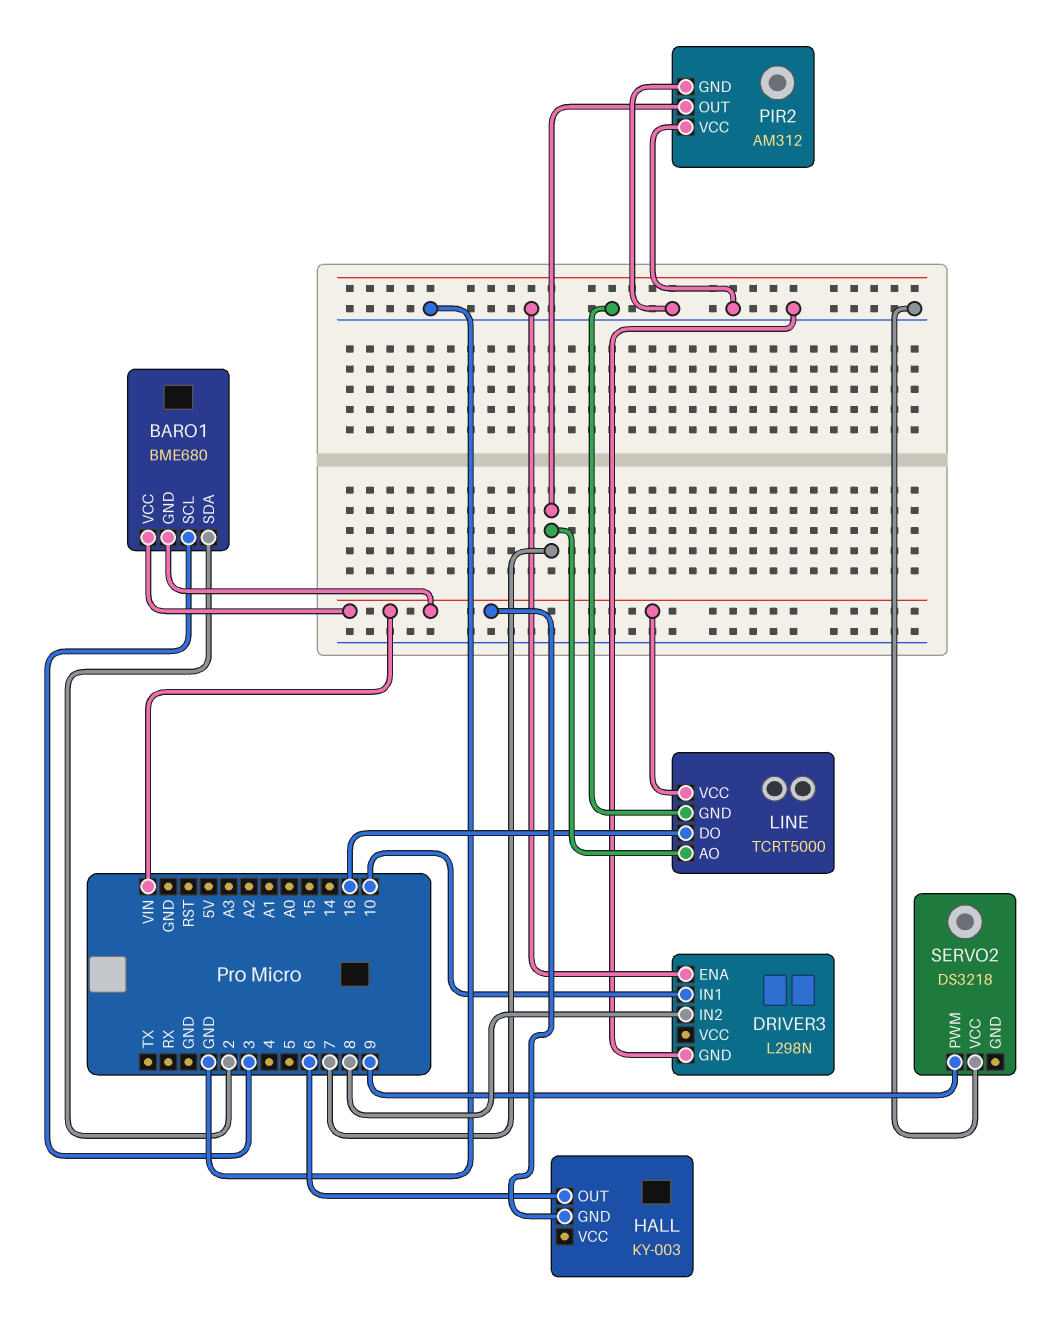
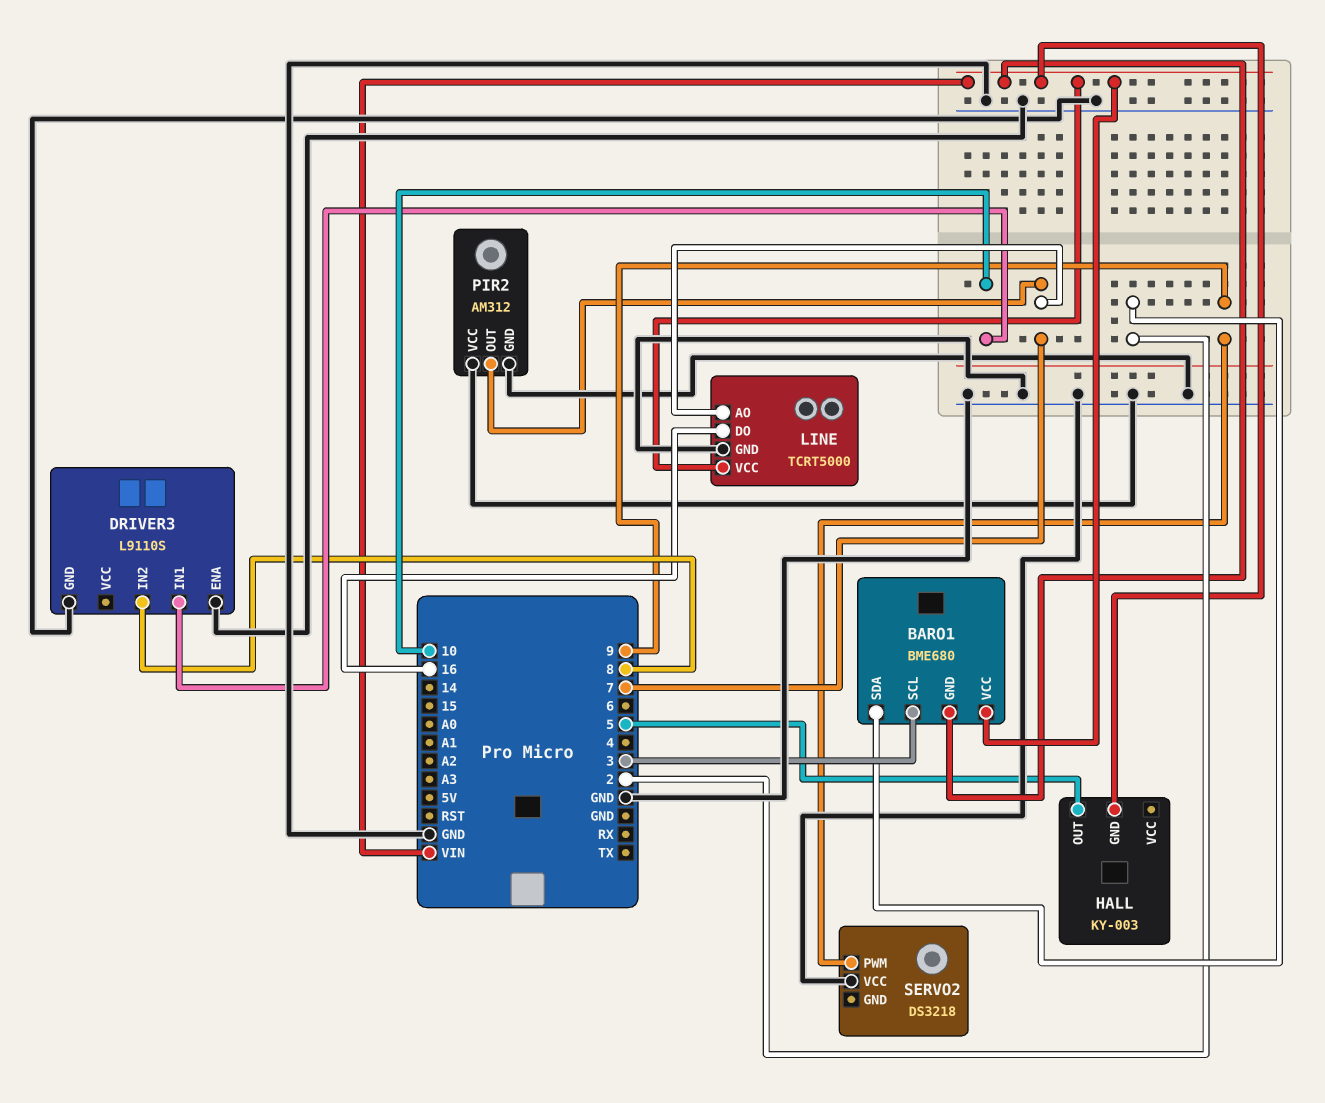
DRIVER3: L298N -> L9110S
HALL pin OUT: 6 -> 5

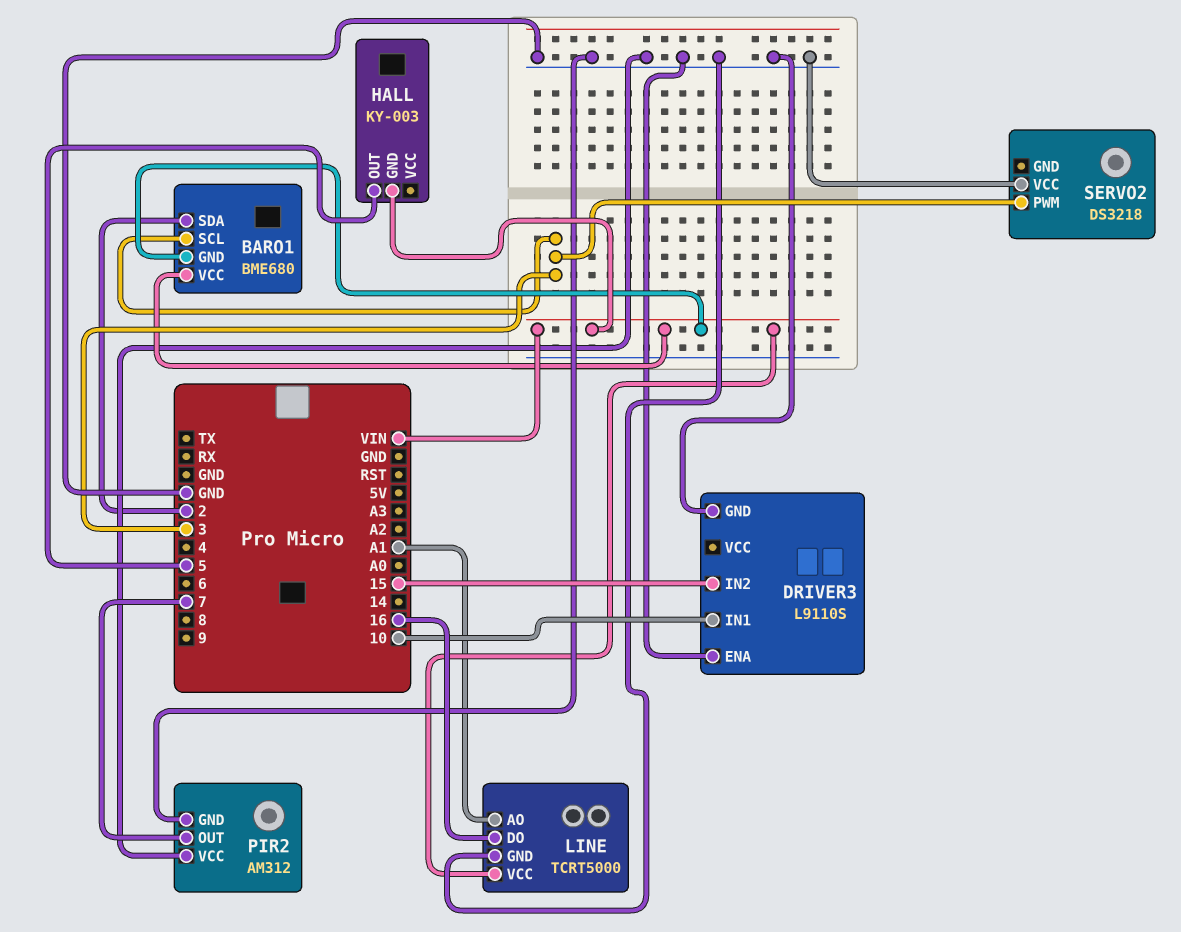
DRIVER3 pin IN2: 8 -> 15
LINE pin AO: 7 -> A1
SERVO2 pin PWM: 9 -> 3

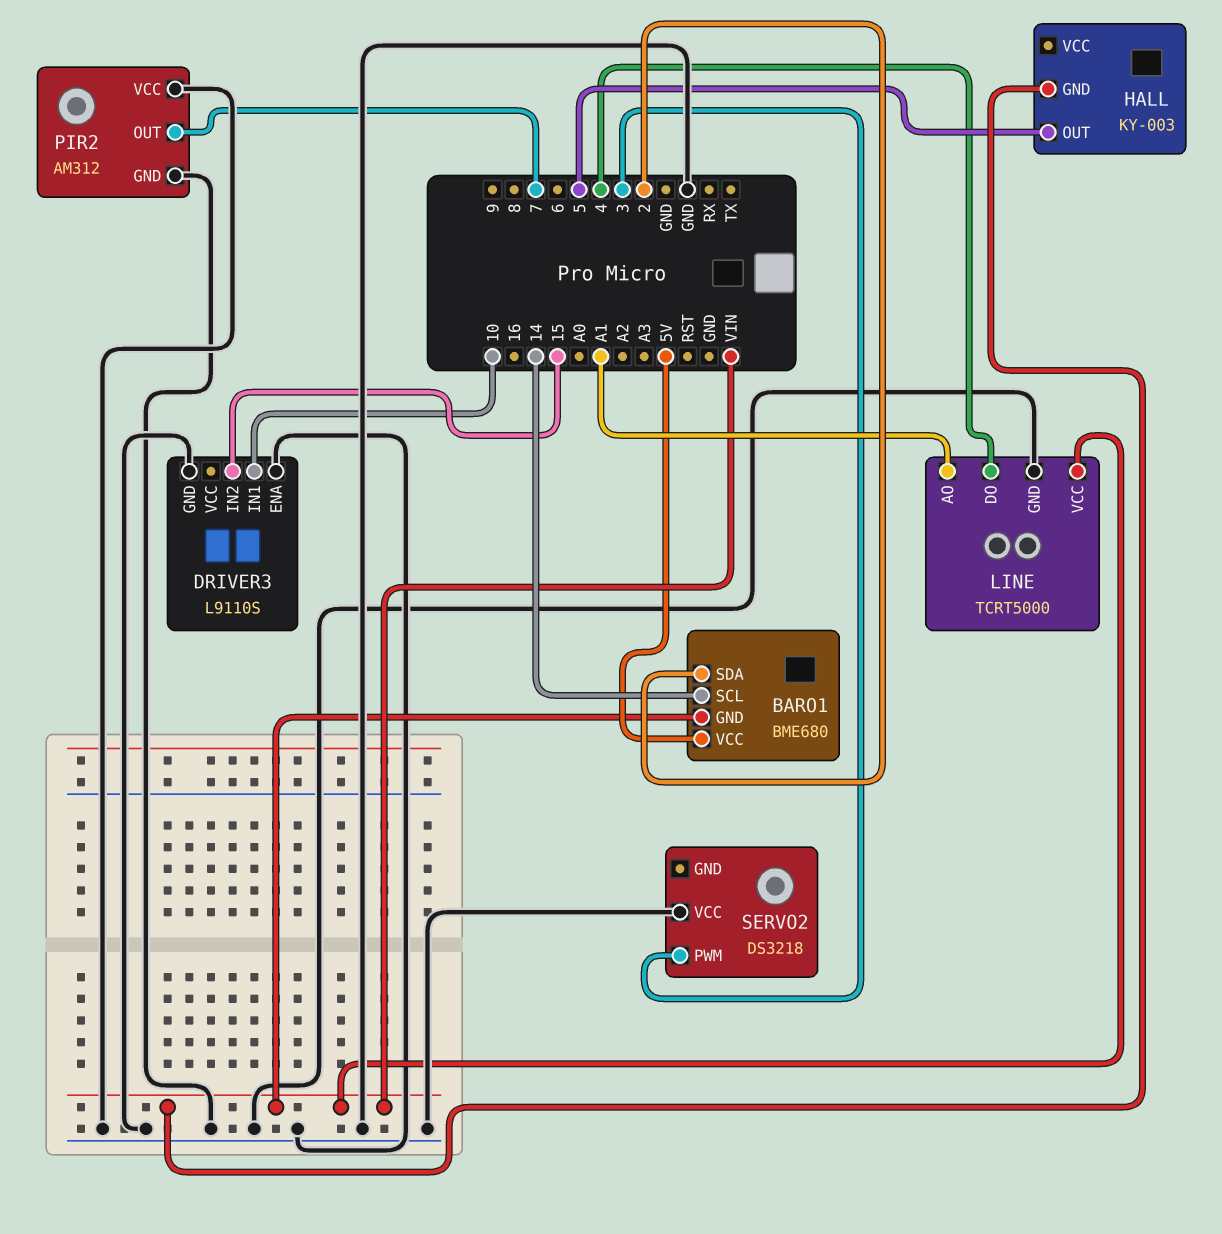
BARO1 pin SCL: 3 -> 14
BARO1 pin VCC: VIN -> 5V
LINE pin DO: 16 -> 4

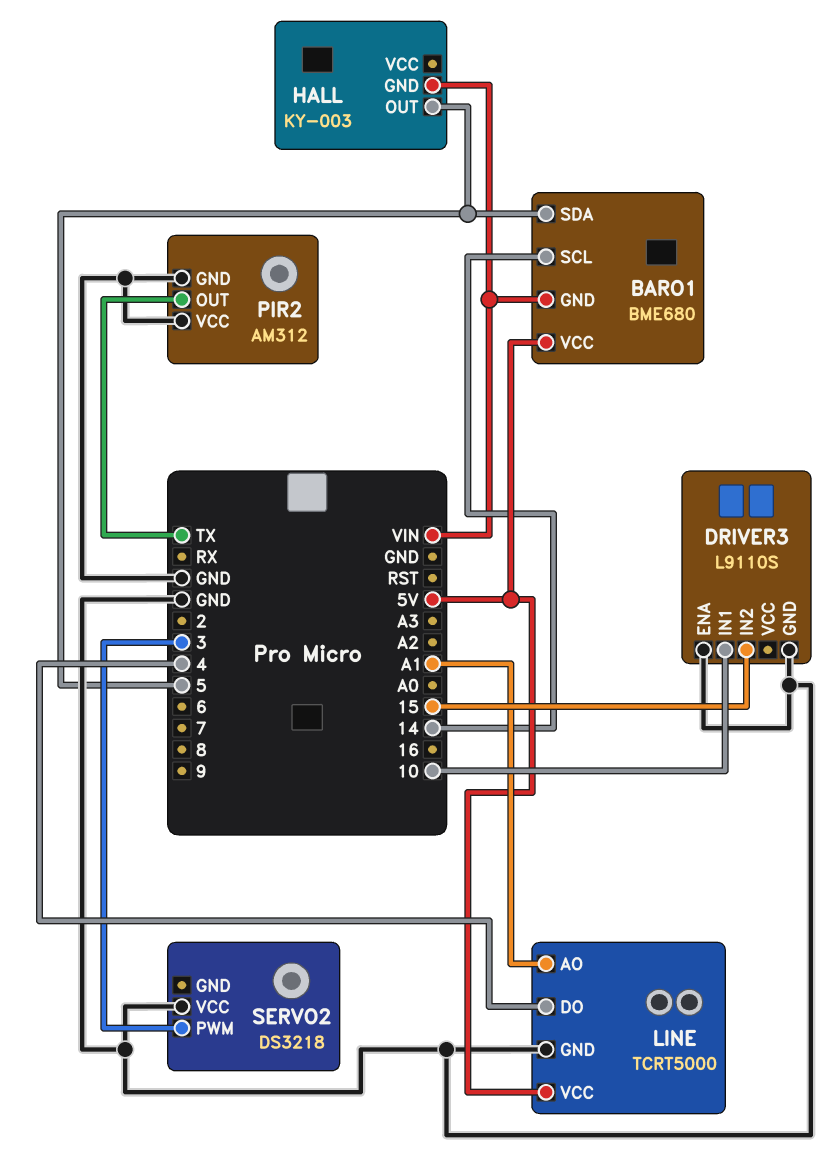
BARO1 pin SDA: 2 -> 5
LINE pin VCC: VIN -> 5V
PIR2 pin OUT: 7 -> TX

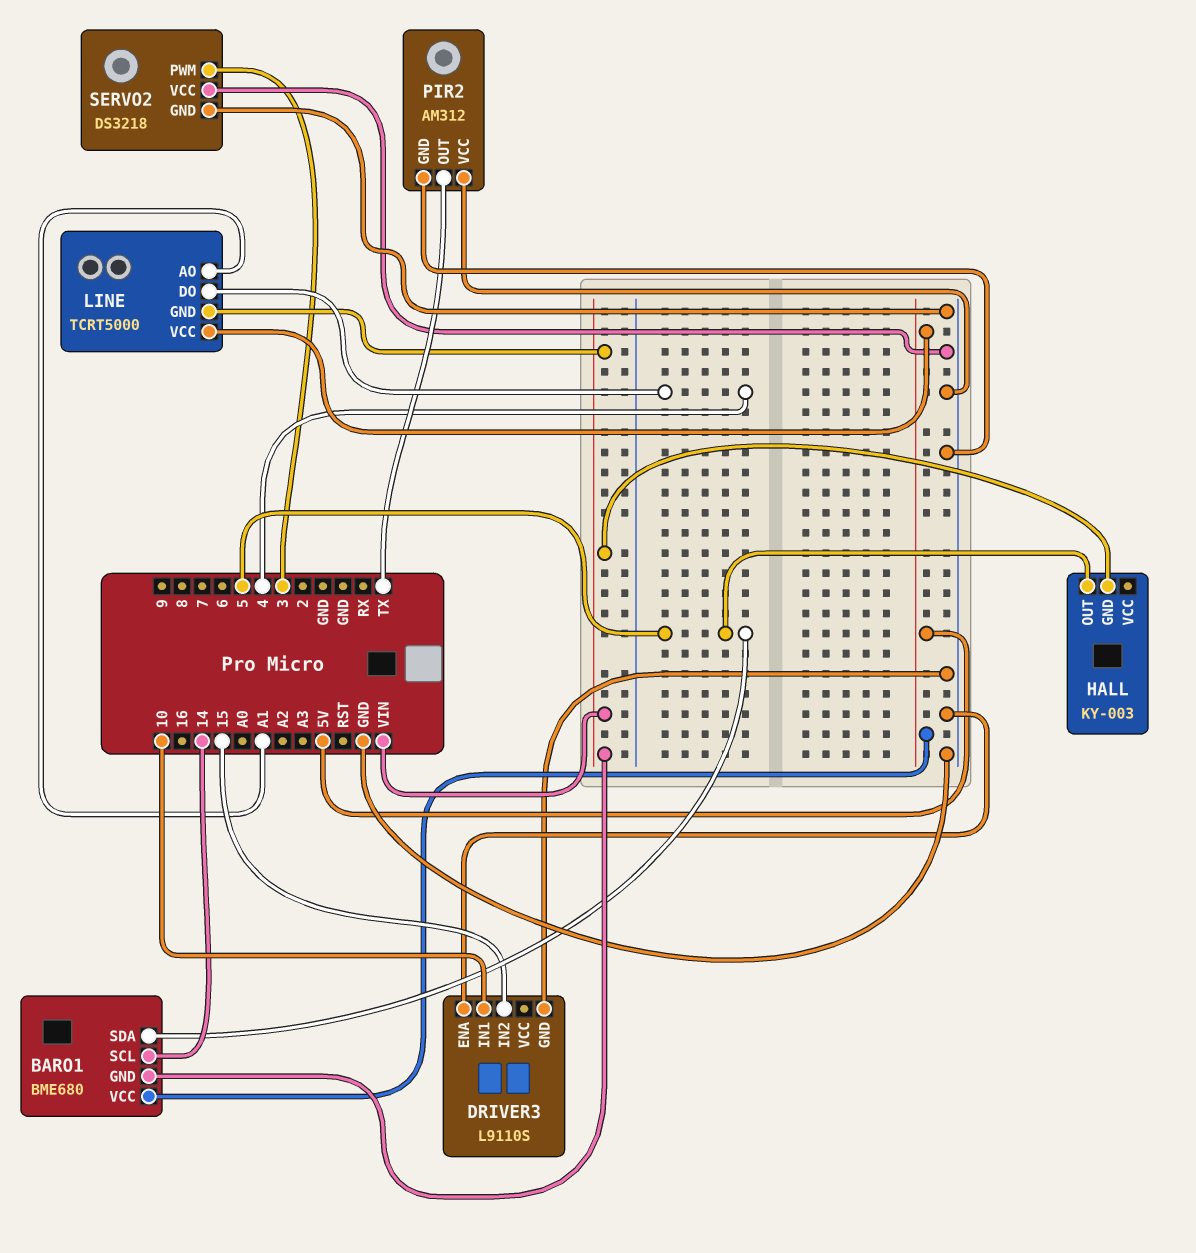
LINE pin GND: GND -> VIN
SERVO2 pin GND: none -> GND

